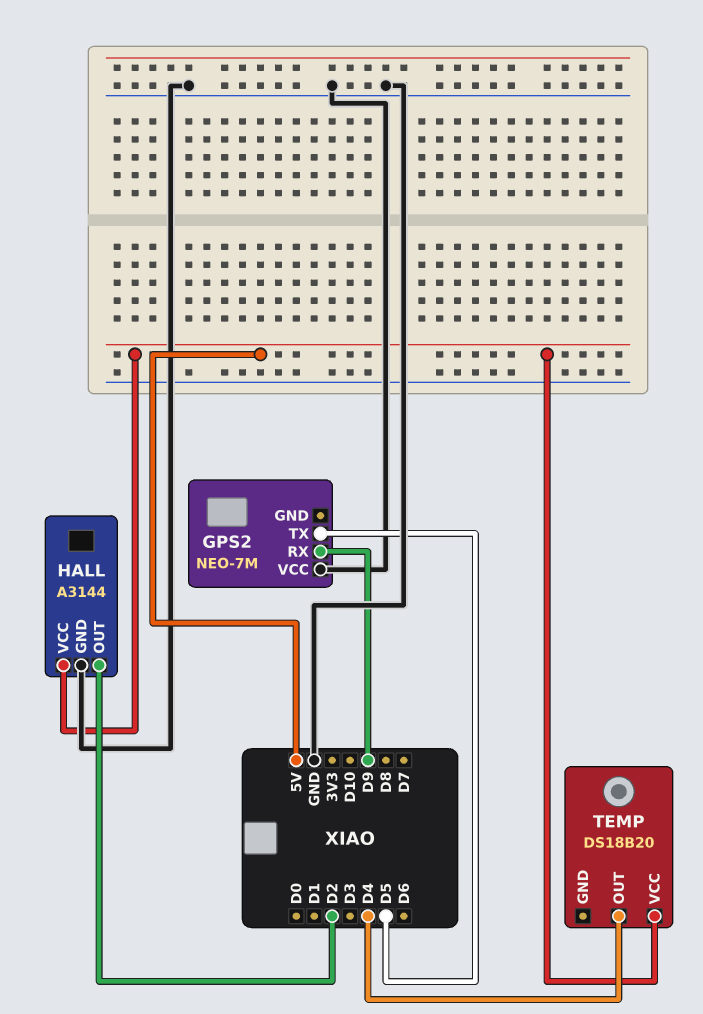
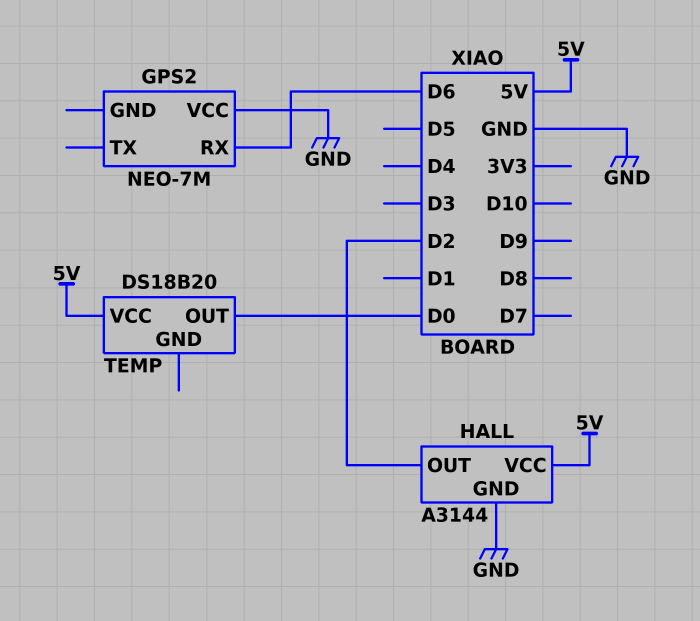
GPS2 pin RX: D9 -> D6
GPS2 pin TX: D5 -> none
TEMP pin OUT: D4 -> D0

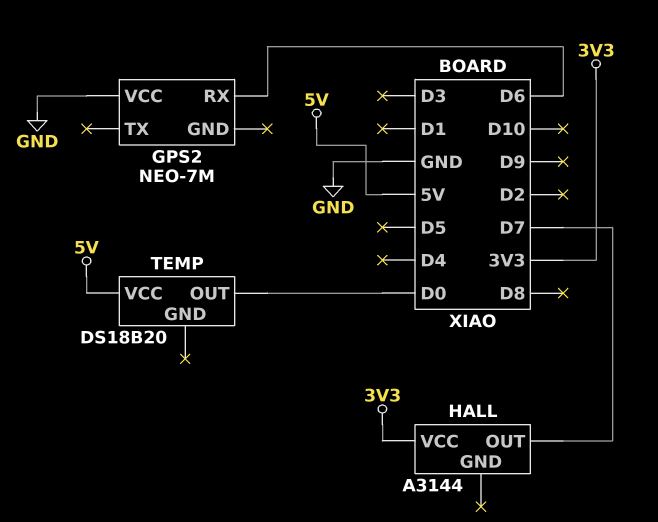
HALL pin GND: GND -> none
HALL pin OUT: D2 -> D7
HALL pin VCC: 5V -> 3V3

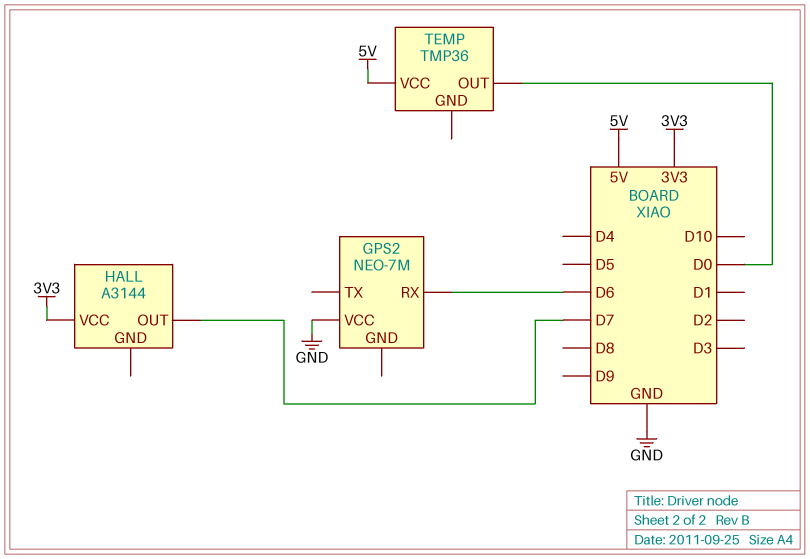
TEMP: DS18B20 -> TMP36

